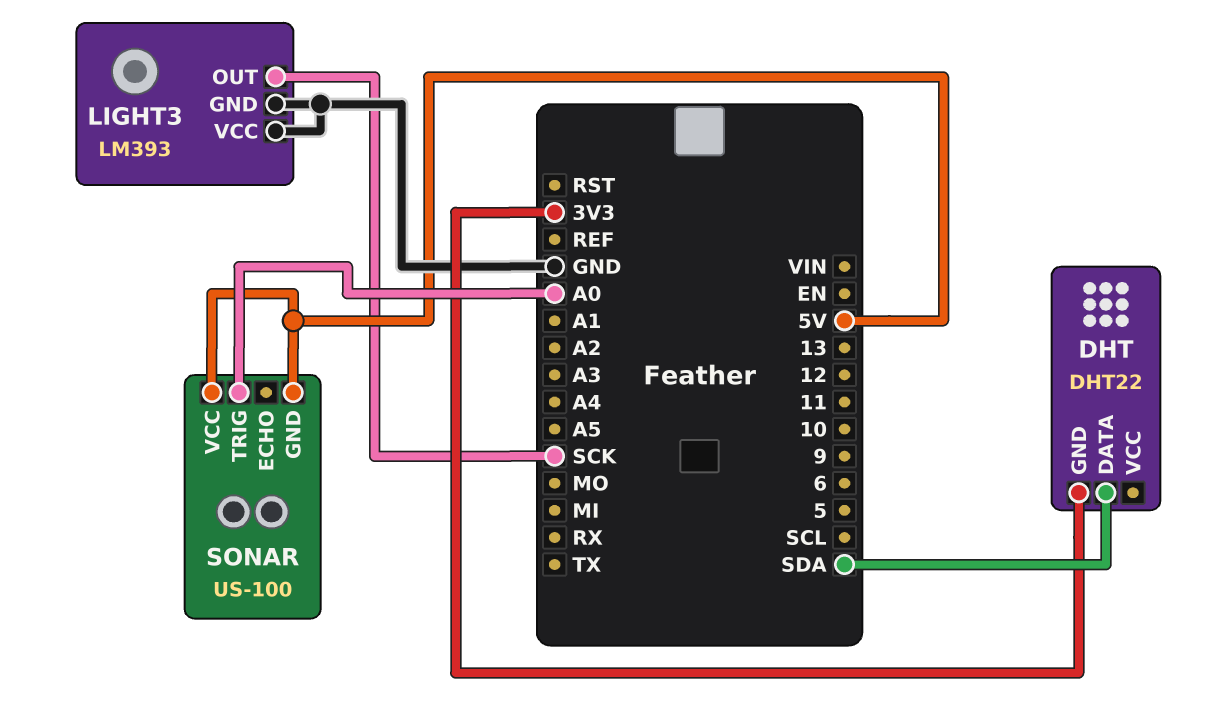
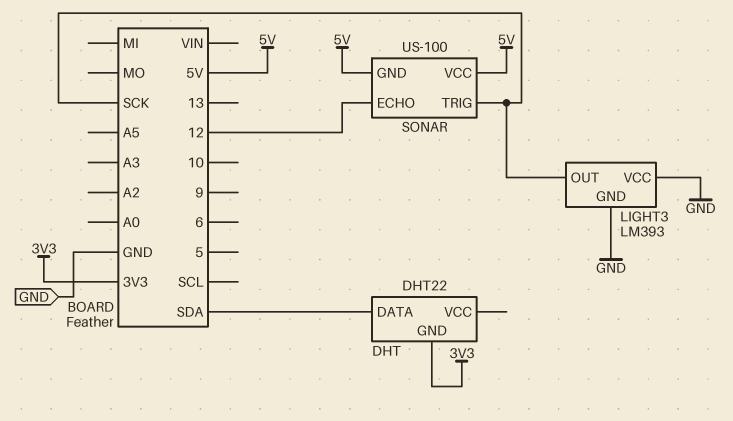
SONAR pin ECHO: none -> 12
SONAR pin TRIG: A0 -> SCK

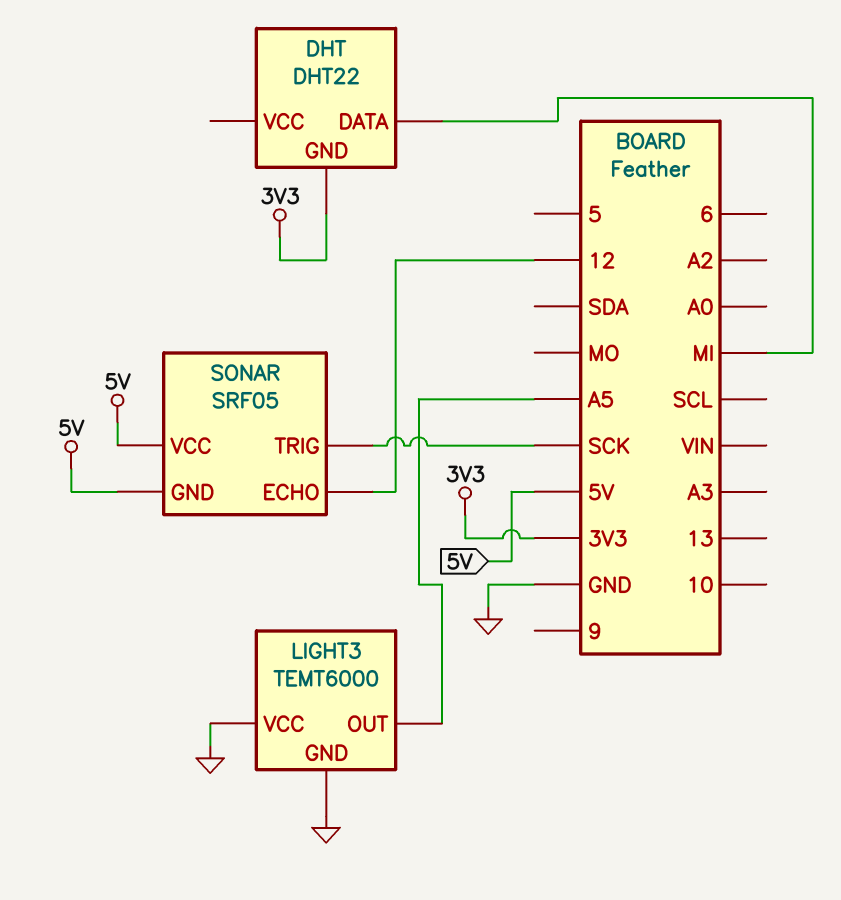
DHT pin DATA: SDA -> MI
LIGHT3: LM393 -> TEMT6000
LIGHT3 pin OUT: SCK -> A5
SONAR: US-100 -> SRF05

